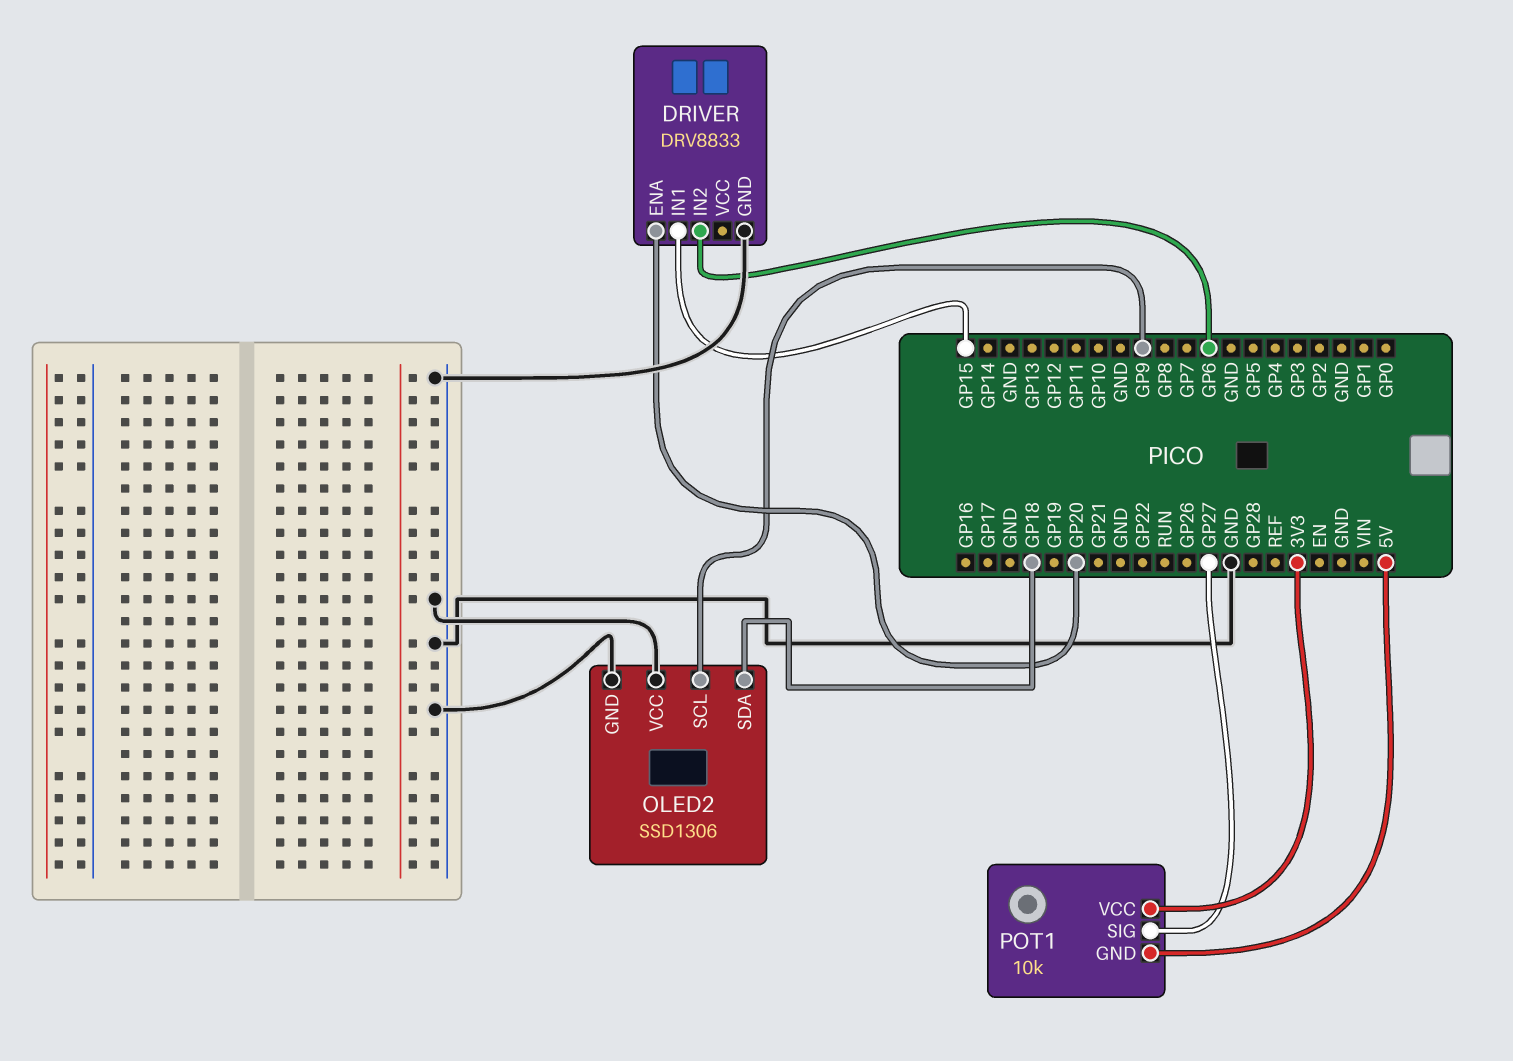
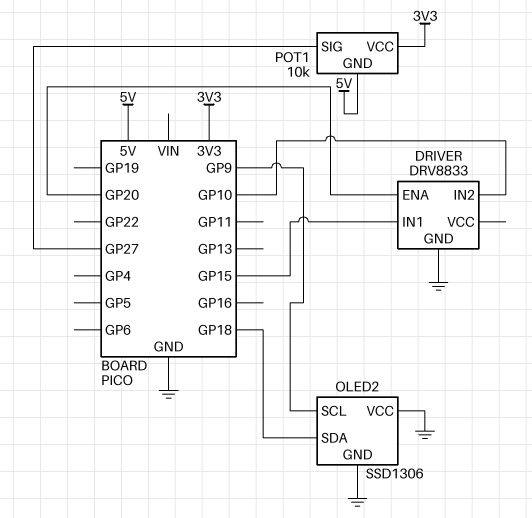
DRIVER pin IN2: GP6 -> GP10

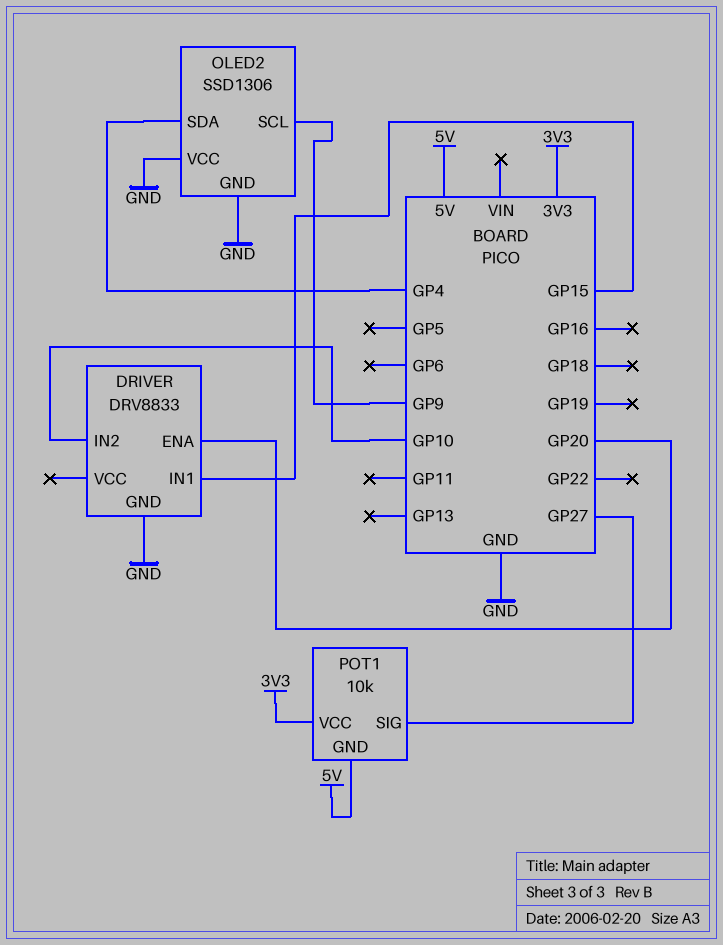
OLED2 pin SDA: GP18 -> GP4

